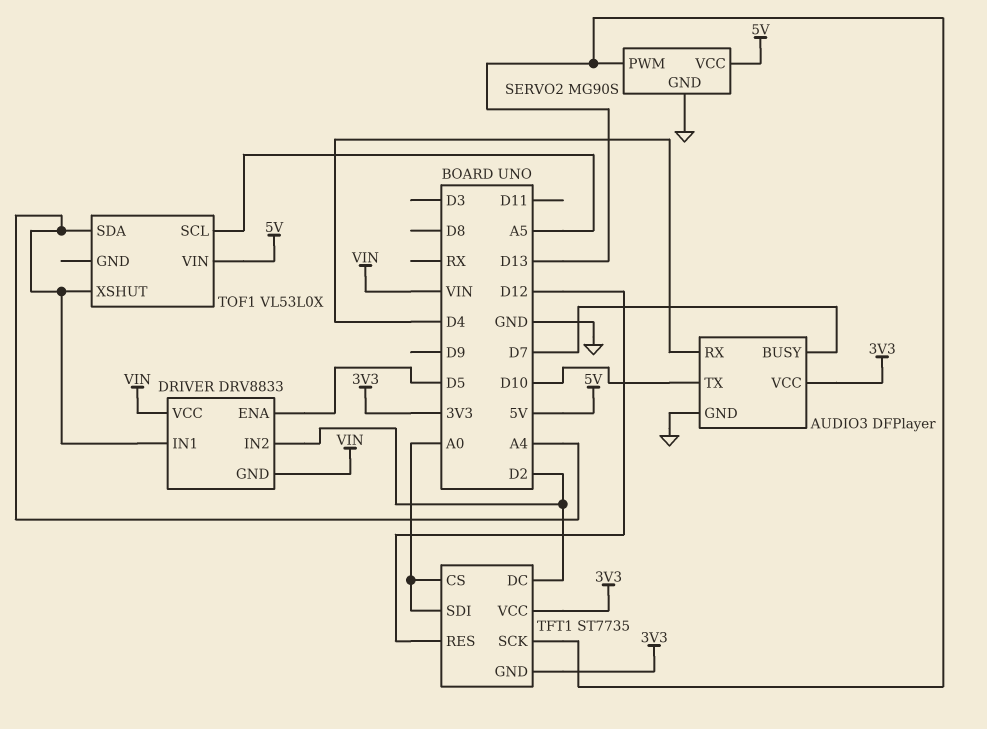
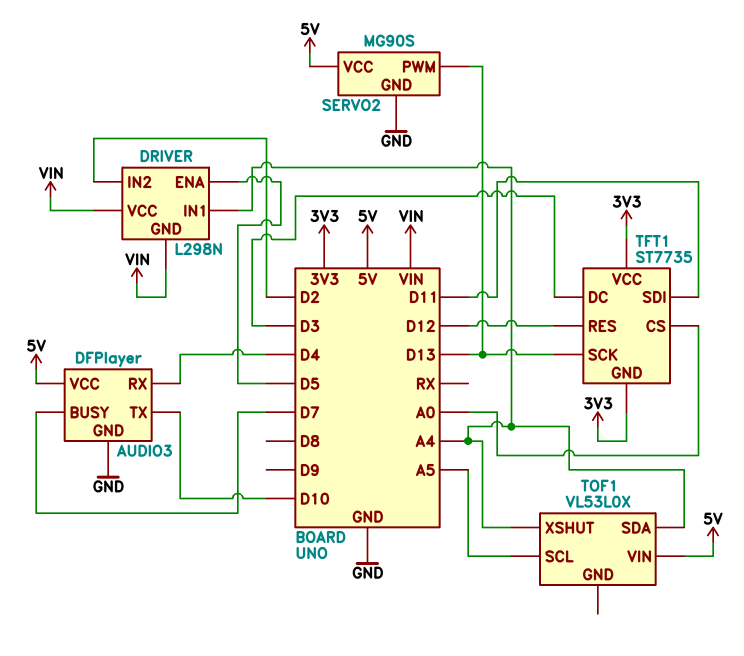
AUDIO3 pin VCC: 3V3 -> 5V
DRIVER: DRV8833 -> L298N
TFT1 pin DC: D2 -> D3
TFT1 pin SDI: A0 -> D11

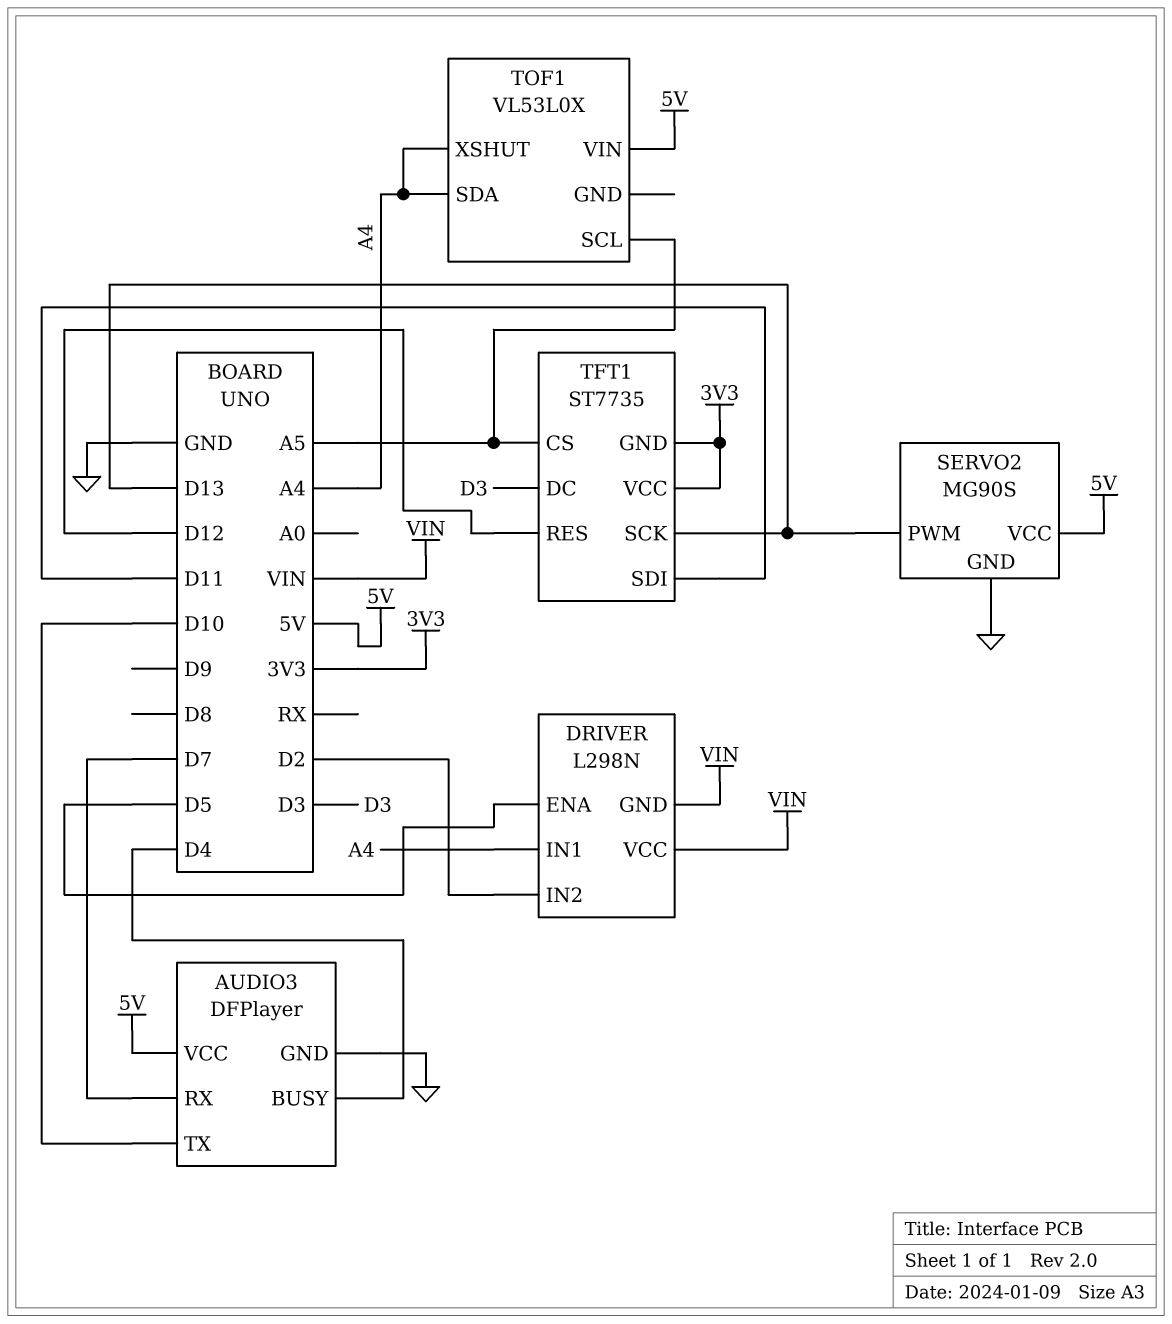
AUDIO3 pin BUSY: D7 -> D4
AUDIO3 pin RX: D4 -> D7
TFT1 pin CS: A0 -> A5

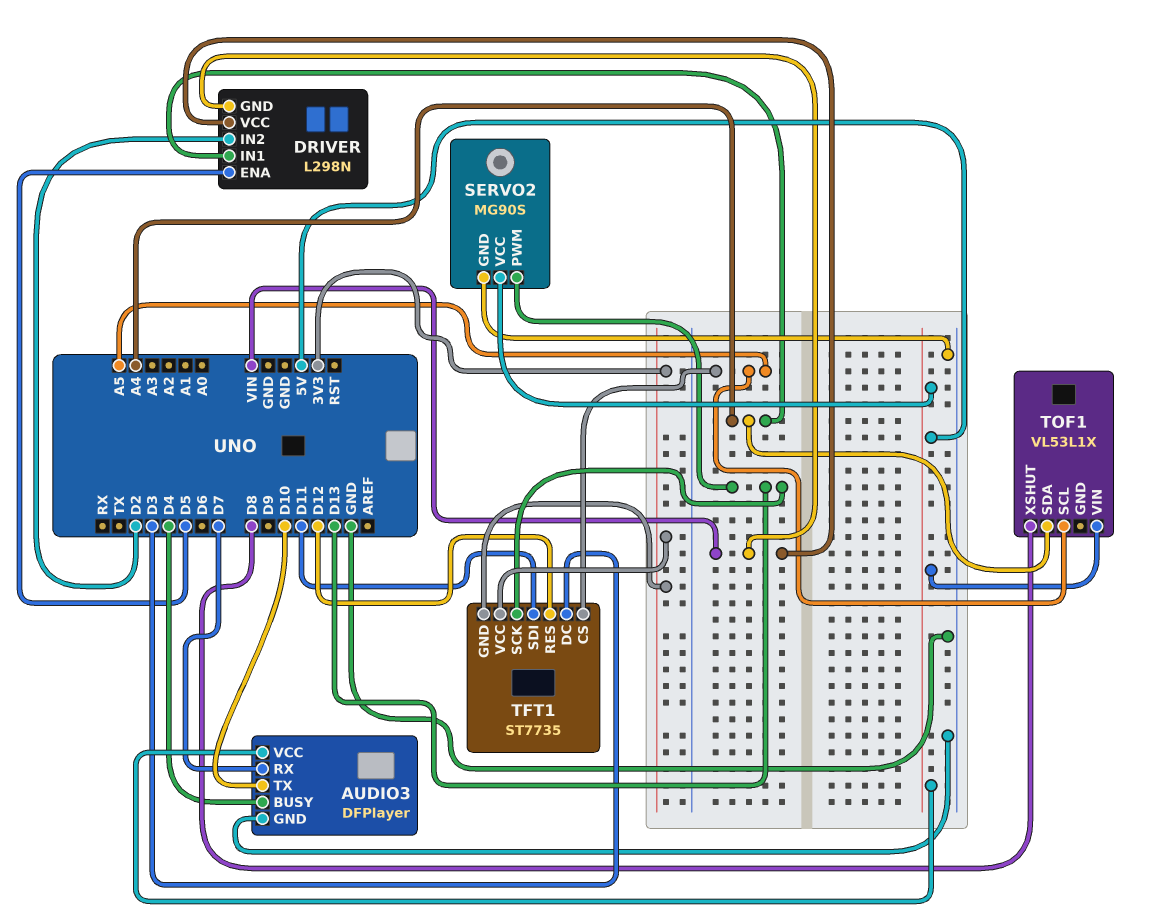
TOF1: VL53L0X -> VL53L1X
TOF1 pin XSHUT: A4 -> D8

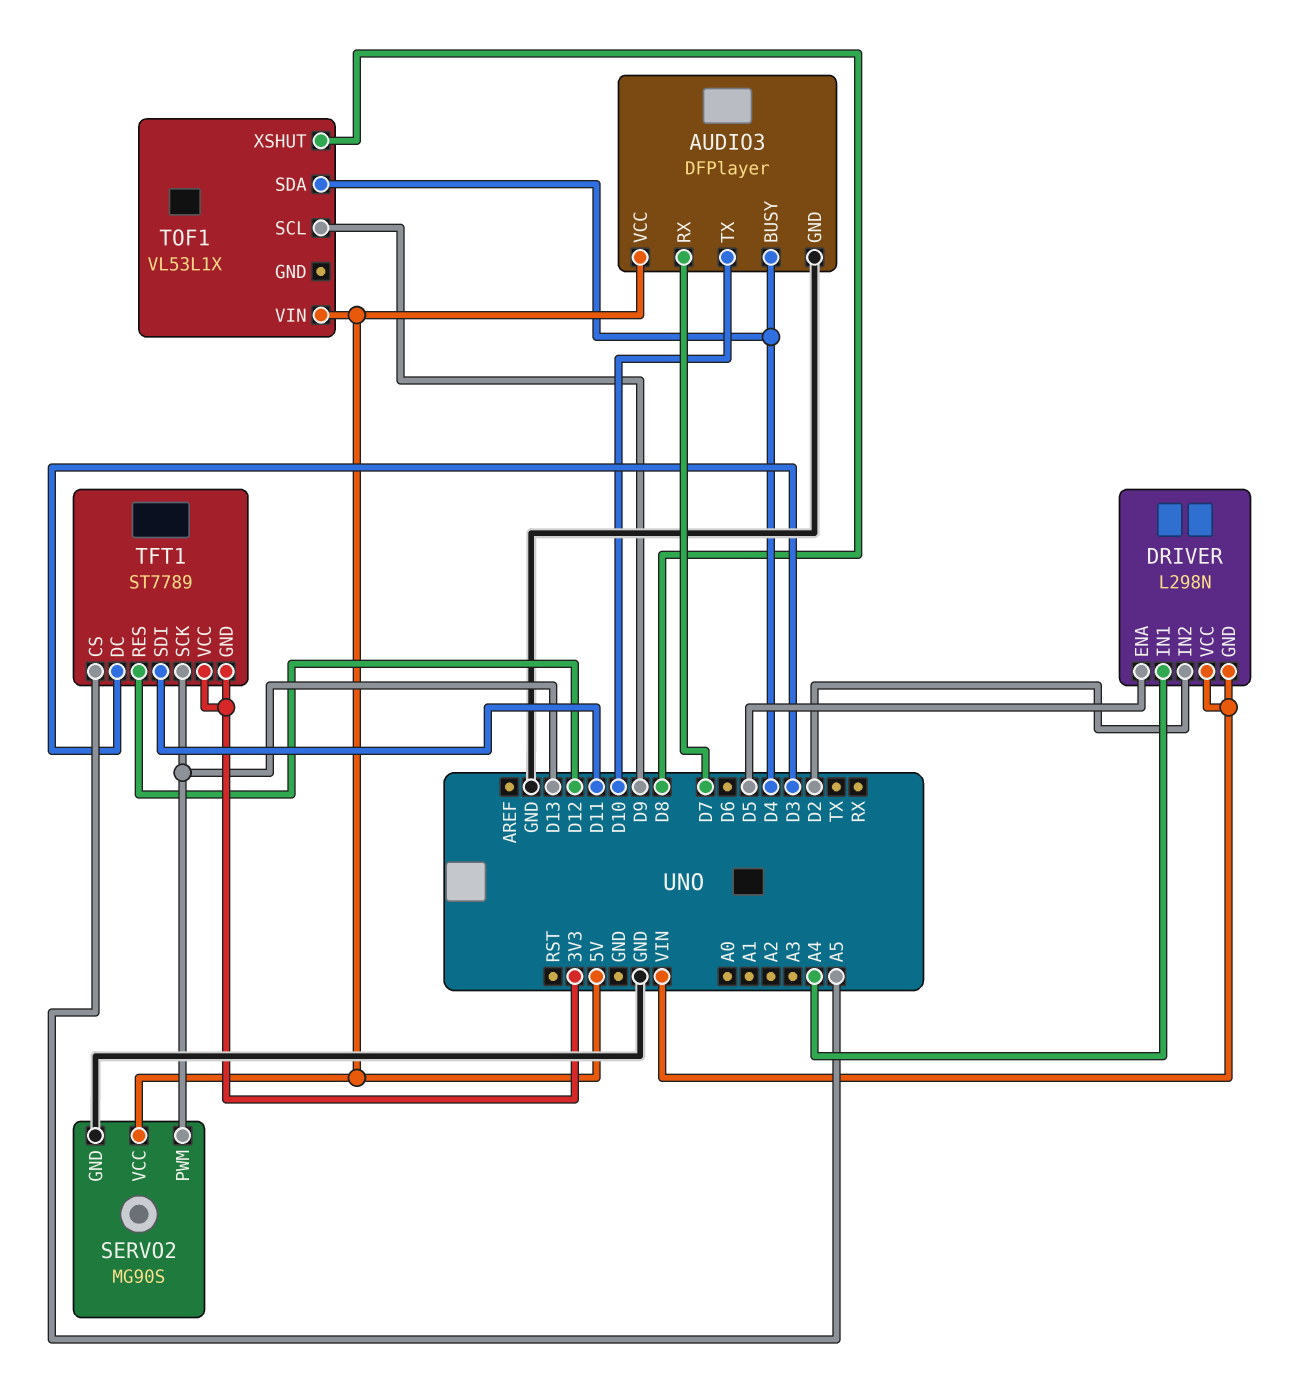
TFT1: ST7735 -> ST7789
TOF1 pin SCL: A5 -> D9
TOF1 pin SDA: A4 -> D4

